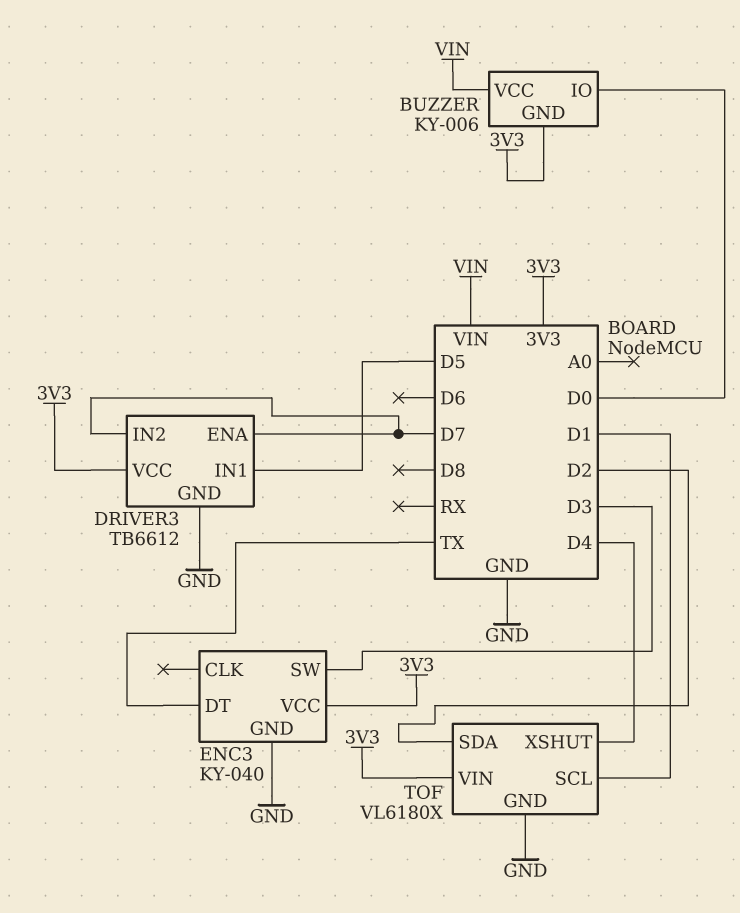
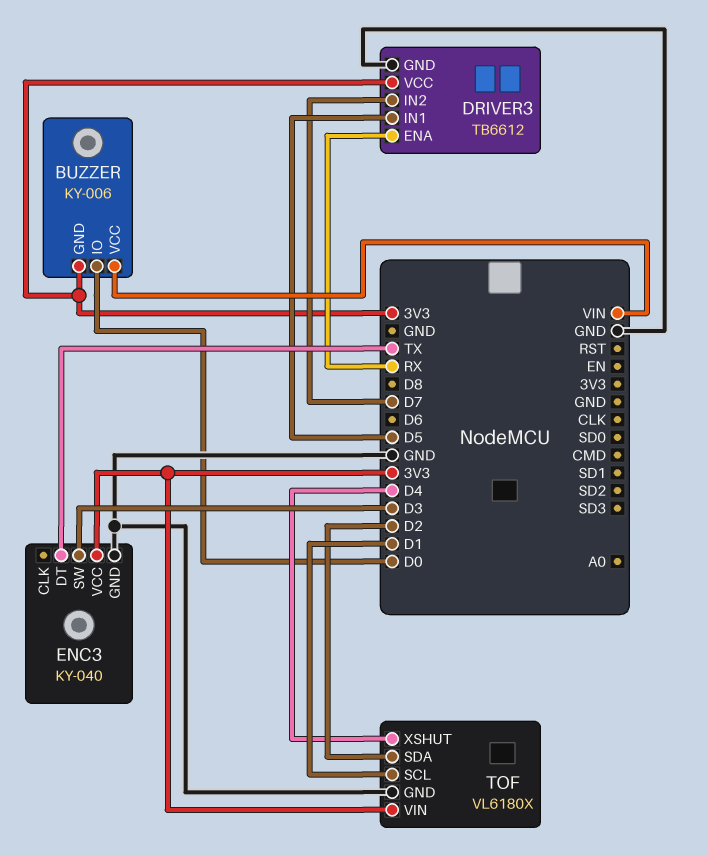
DRIVER3 pin ENA: D7 -> RX

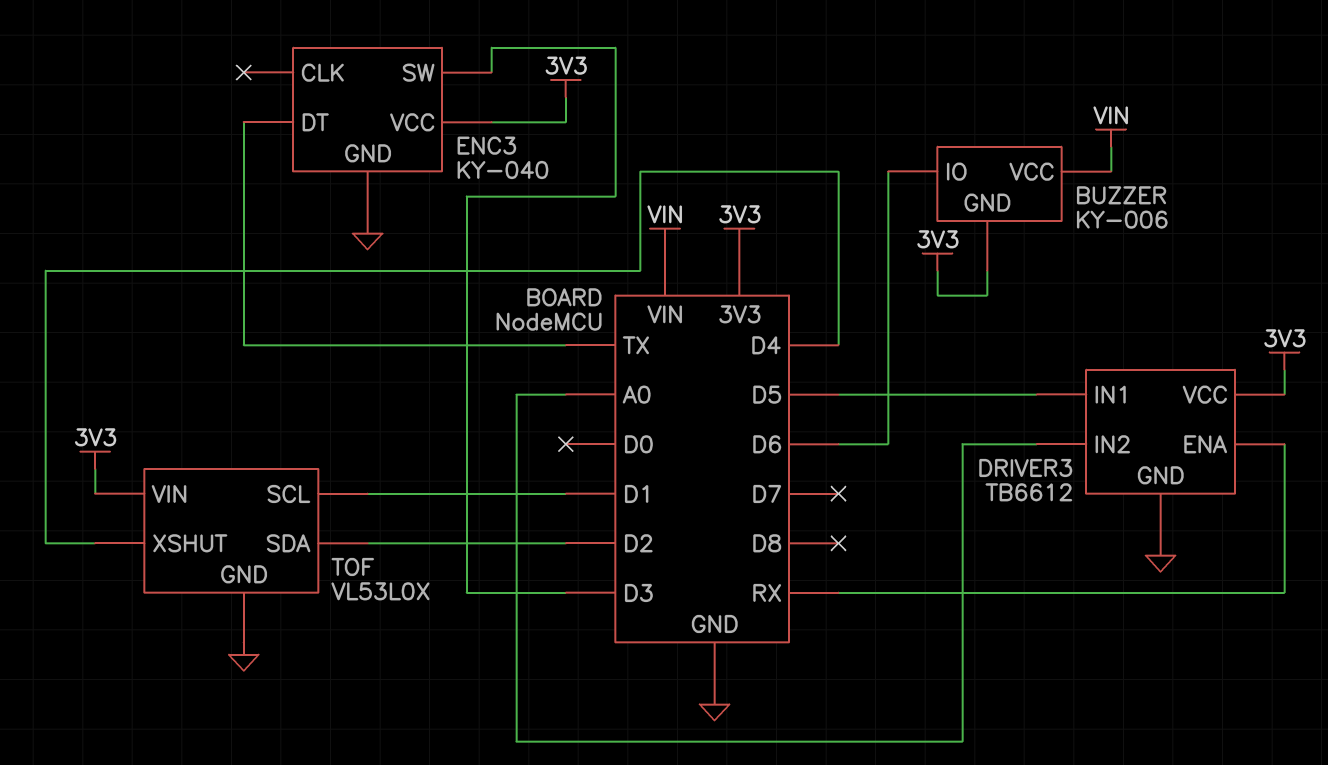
BUZZER pin IO: D0 -> D6
DRIVER3 pin IN2: D7 -> A0
TOF: VL6180X -> VL53L0X

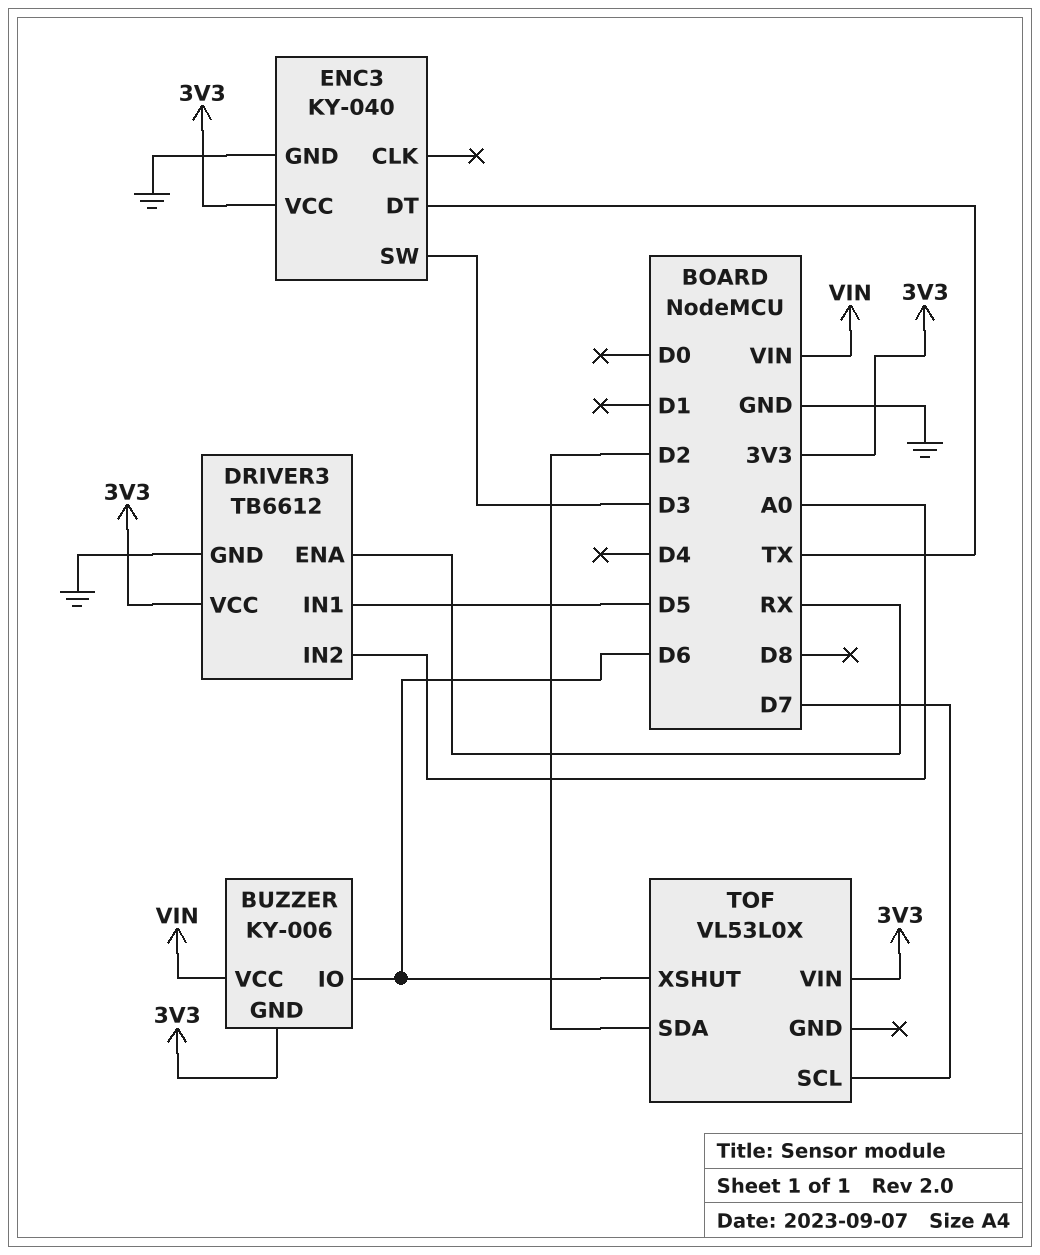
TOF pin GND: GND -> none
TOF pin SCL: D1 -> D7
TOF pin XSHUT: D4 -> D6

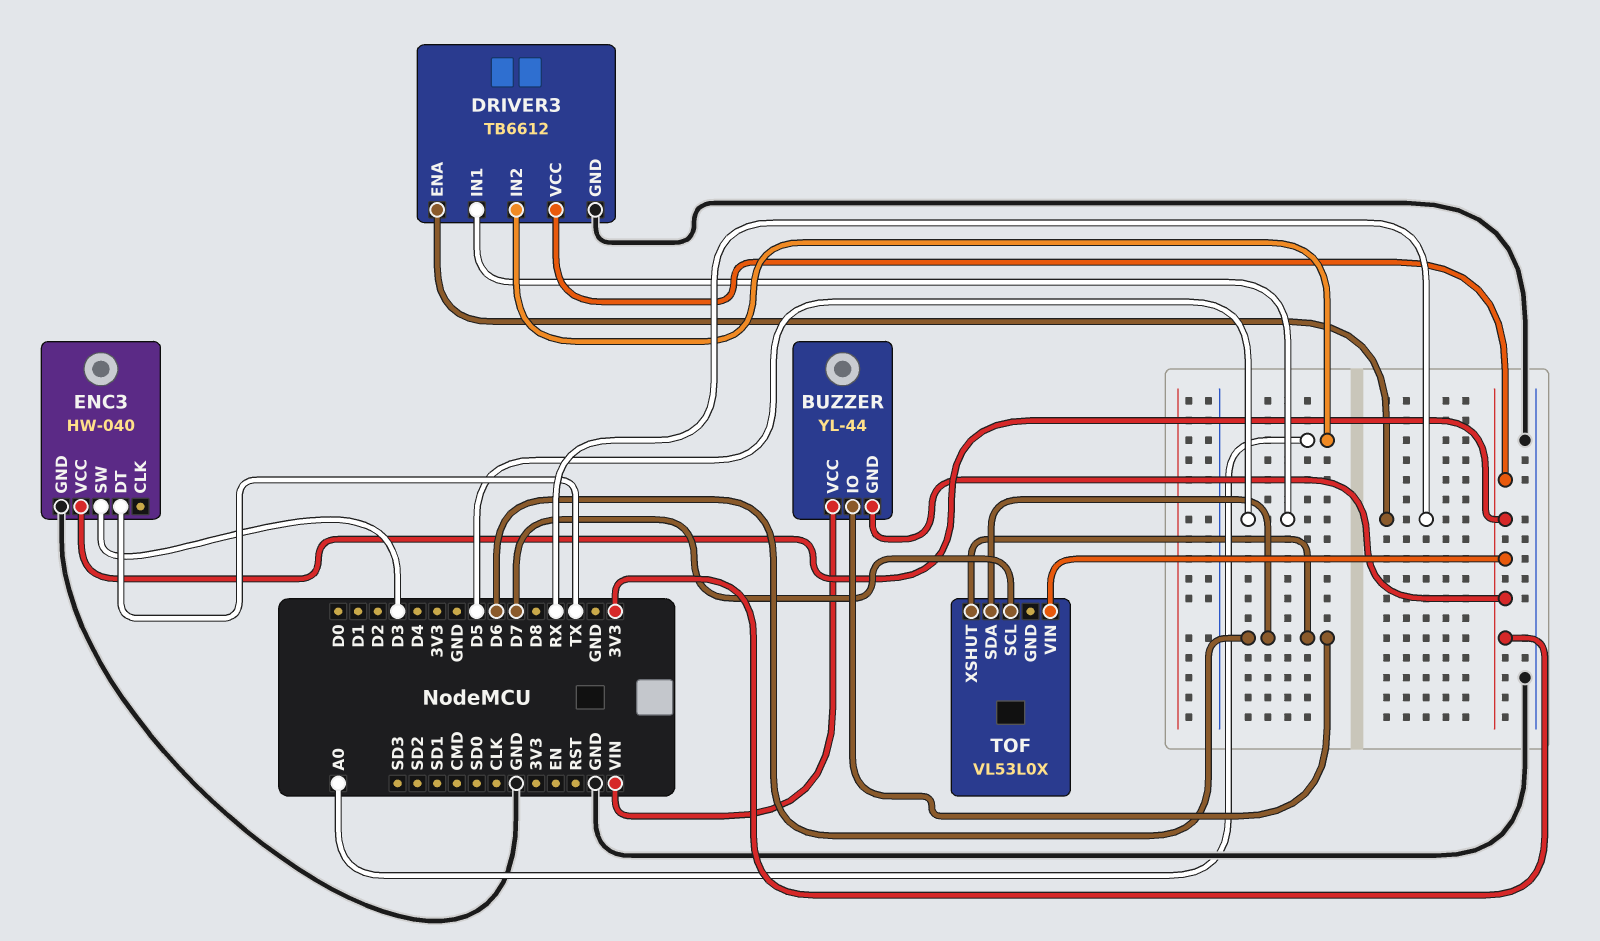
BUZZER: KY-006 -> YL-44
ENC3: KY-040 -> HW-040
TOF pin SDA: D2 -> D6

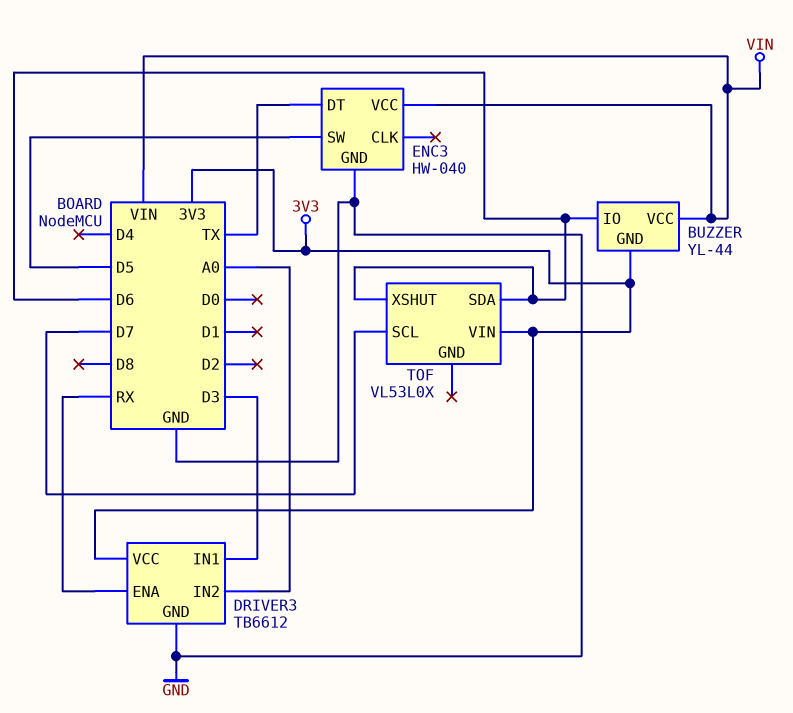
DRIVER3 pin IN1: D5 -> D3
ENC3 pin SW: D3 -> D5
ENC3 pin VCC: 3V3 -> VIN

